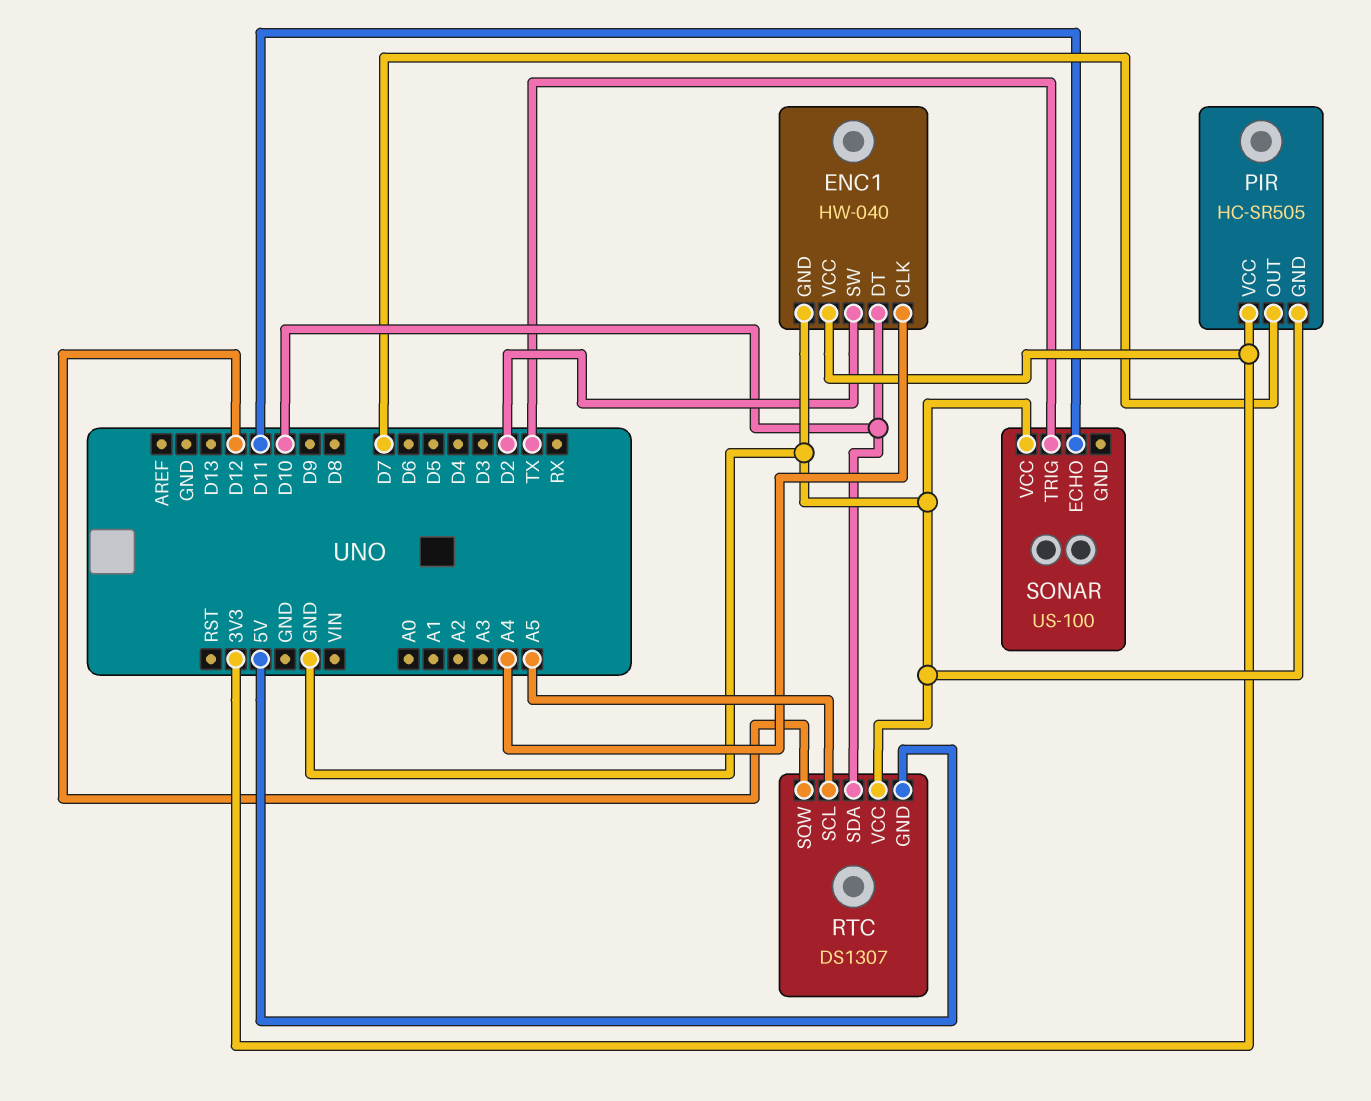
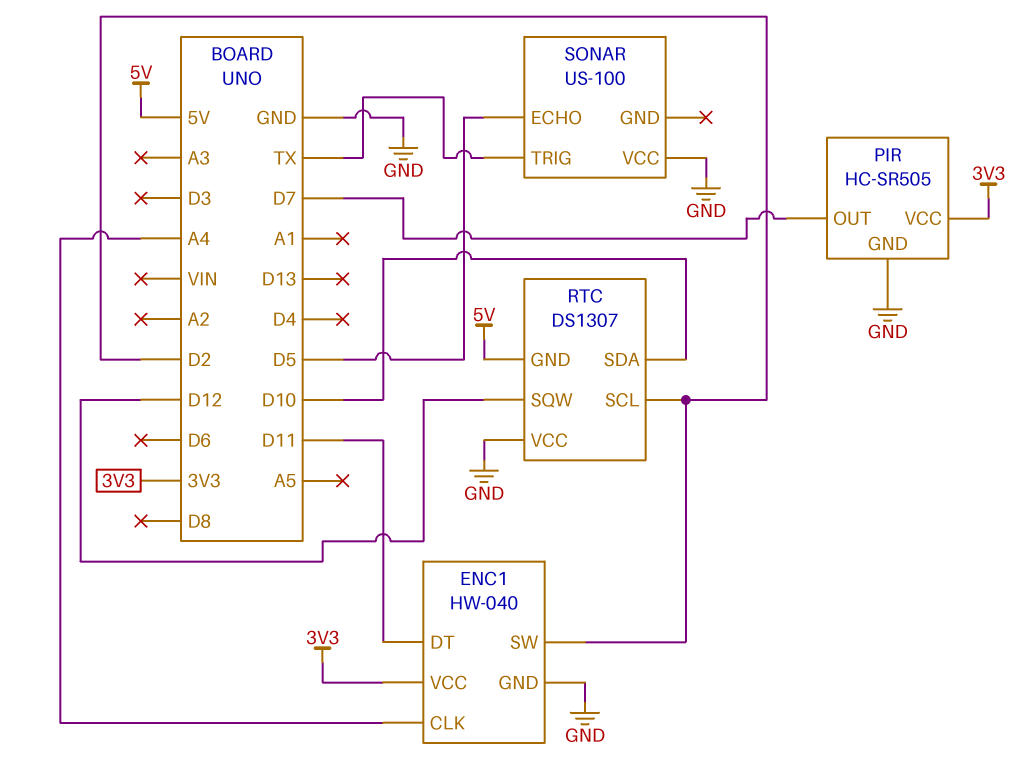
ENC1 pin DT: D10 -> D11
RTC pin SCL: A5 -> D2
SONAR pin ECHO: D11 -> D5

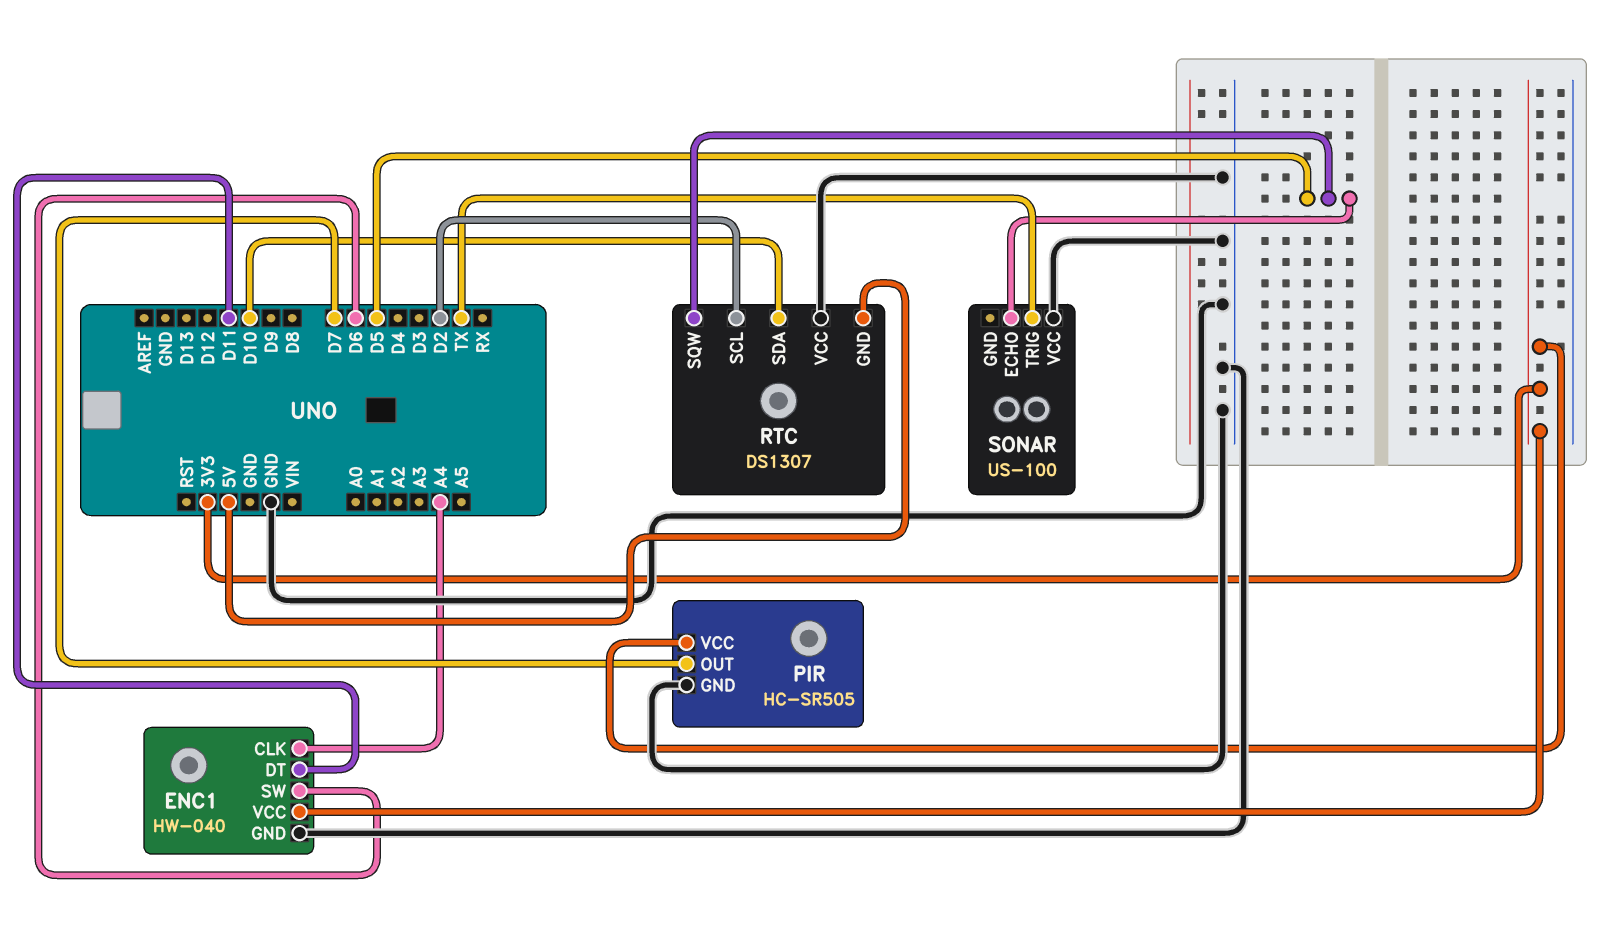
ENC1 pin SW: D2 -> D6
RTC pin SQW: D12 -> D5

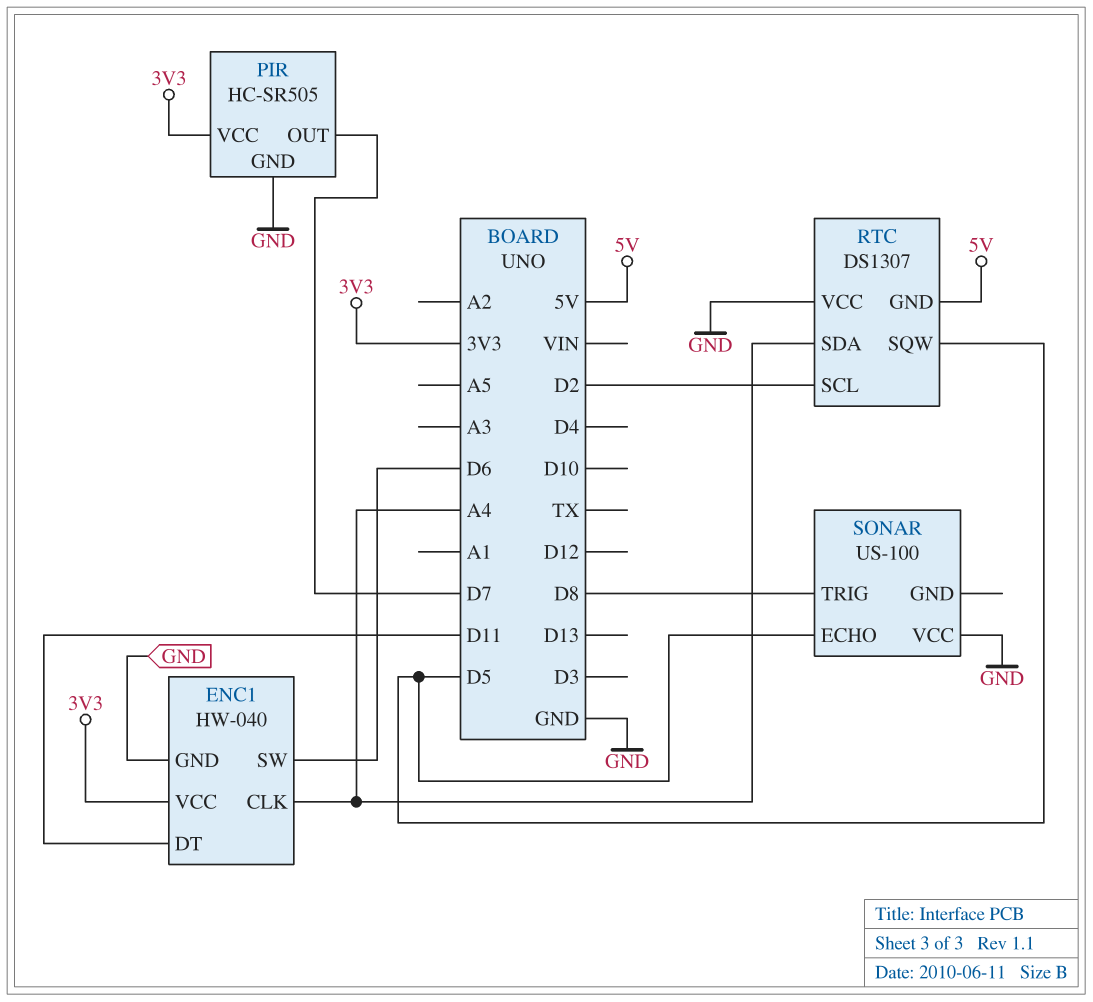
RTC pin SDA: D10 -> A4
SONAR pin TRIG: TX -> D8

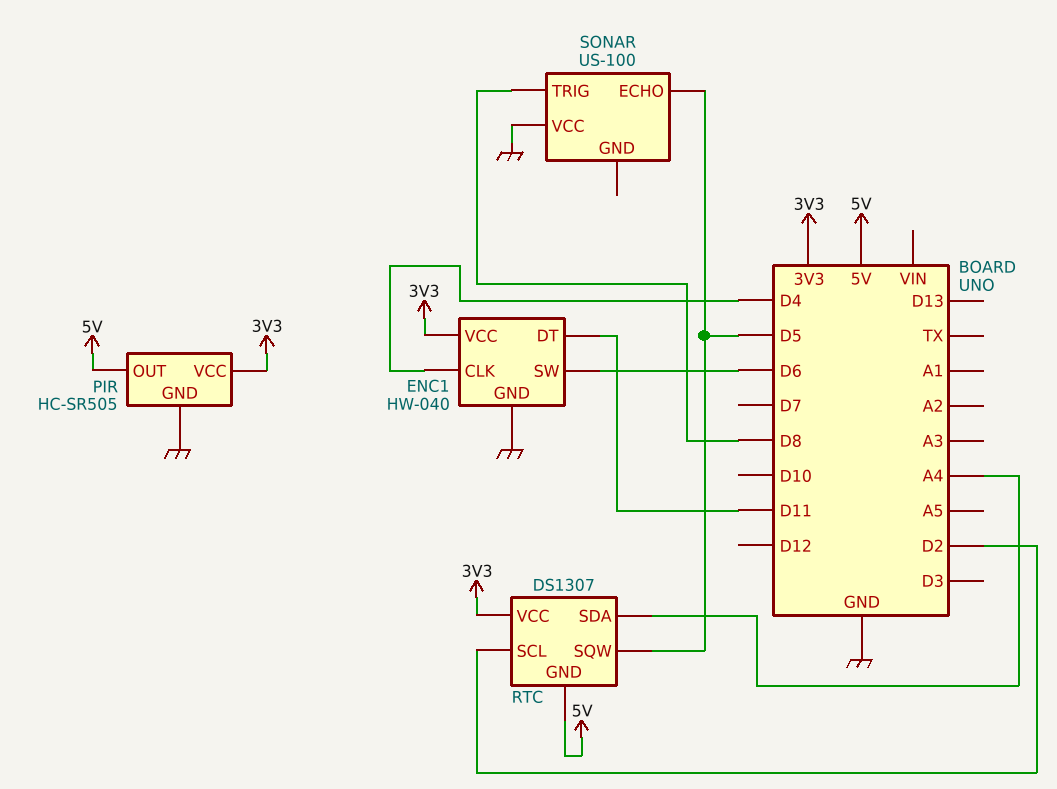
ENC1 pin CLK: A4 -> D4
PIR pin OUT: D7 -> 5V
RTC pin VCC: GND -> 3V3

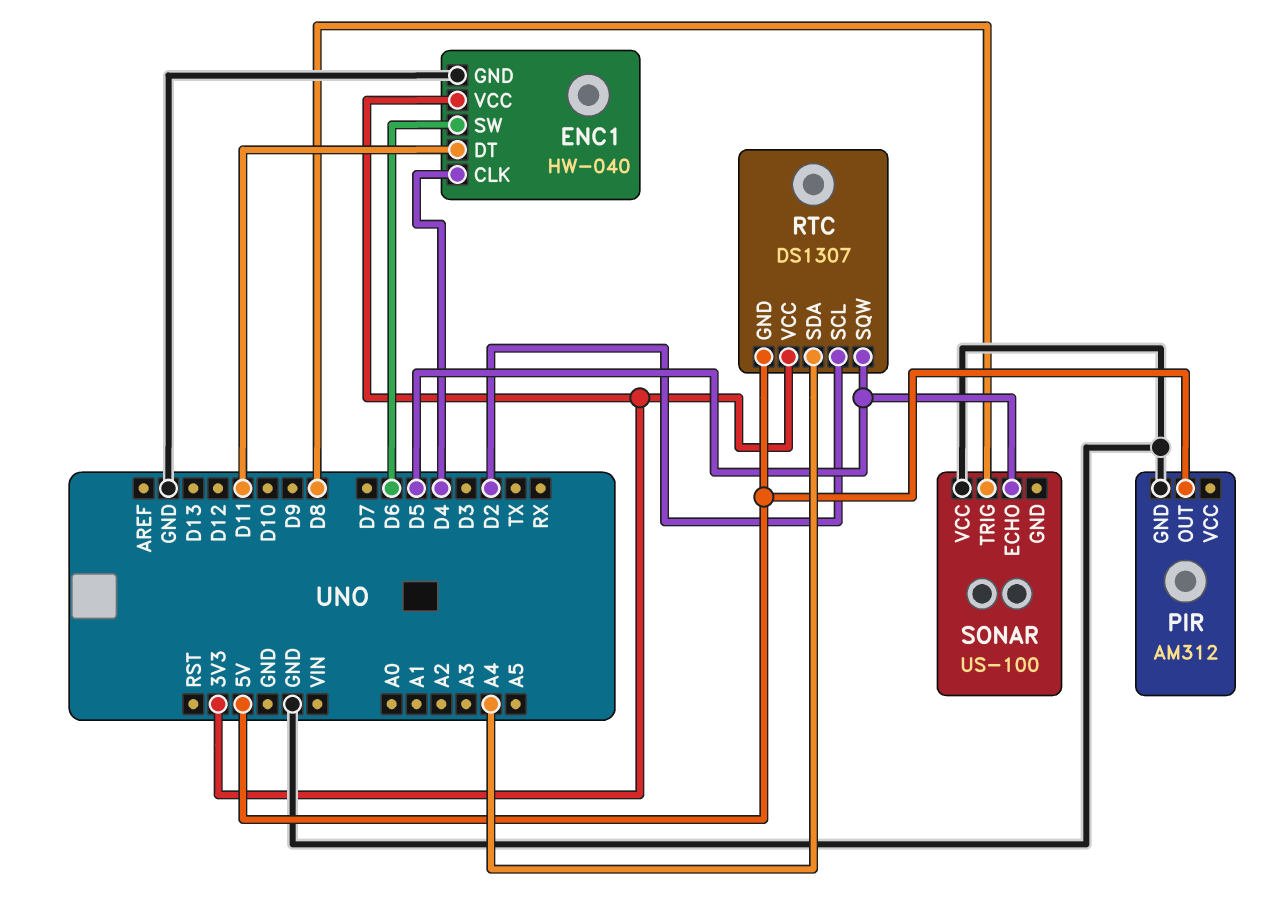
PIR: HC-SR505 -> AM312
PIR pin VCC: 3V3 -> none

